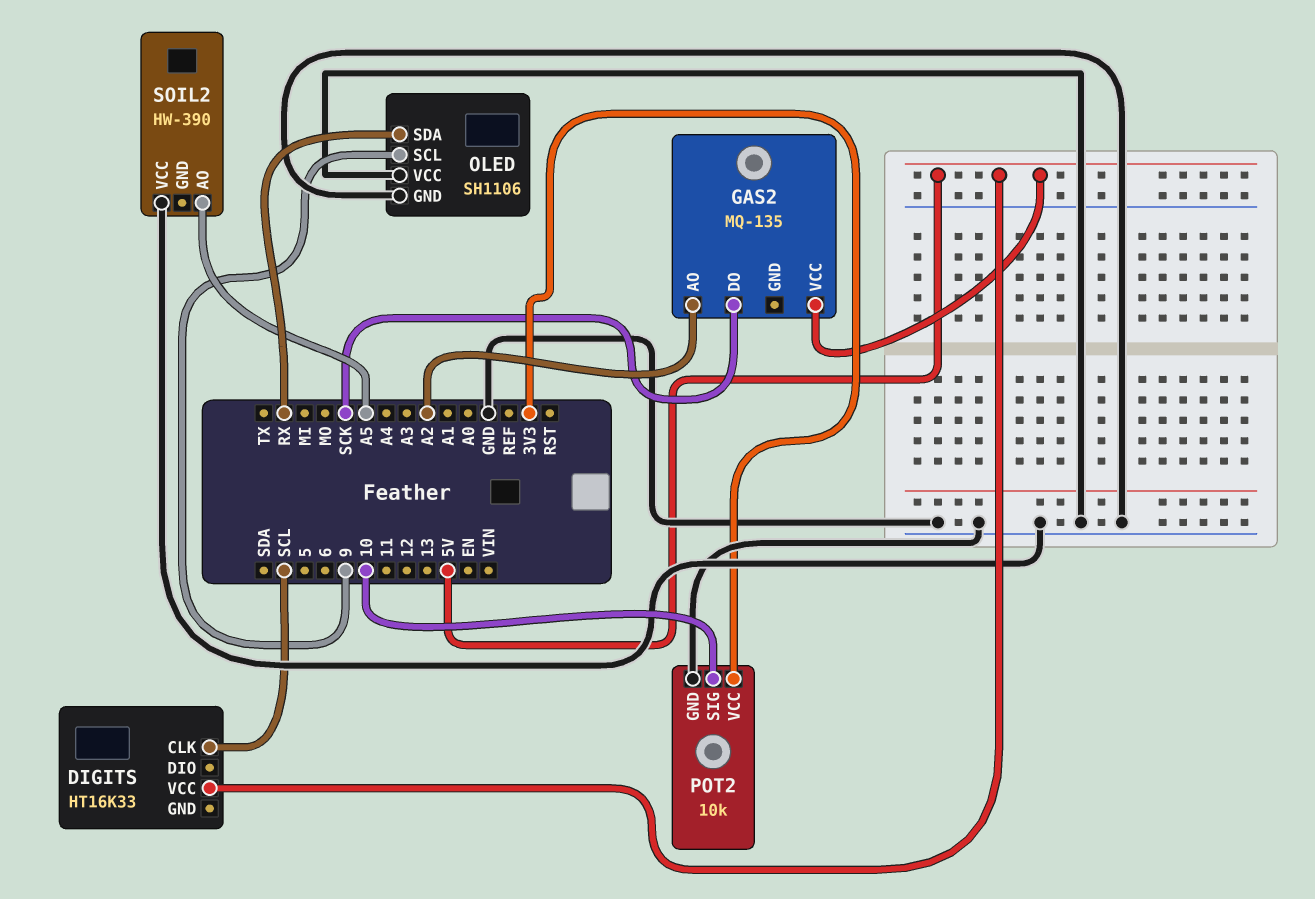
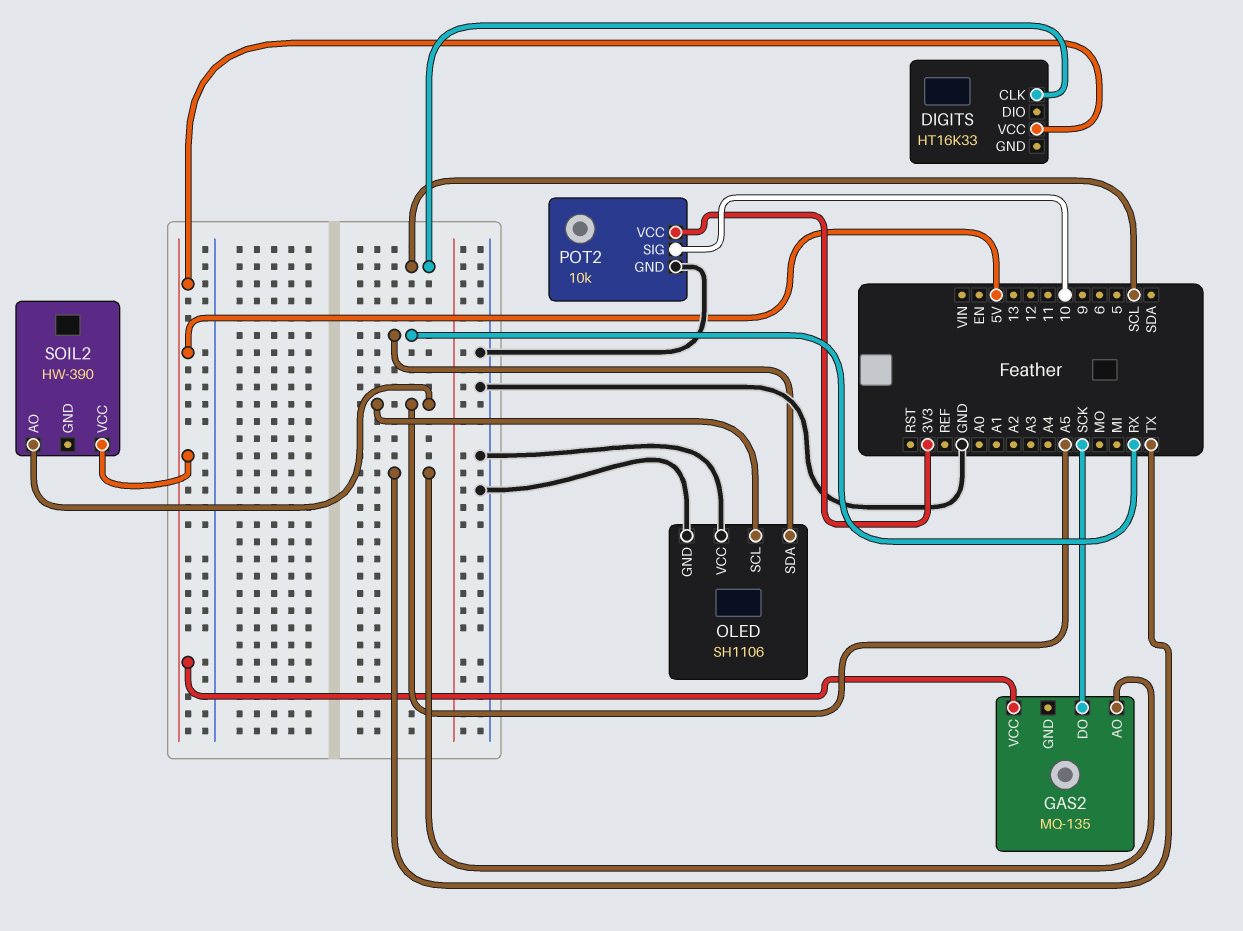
GAS2 pin AO: A2 -> TX
OLED pin SCL: 9 -> A5
SOIL2 pin VCC: GND -> 5V

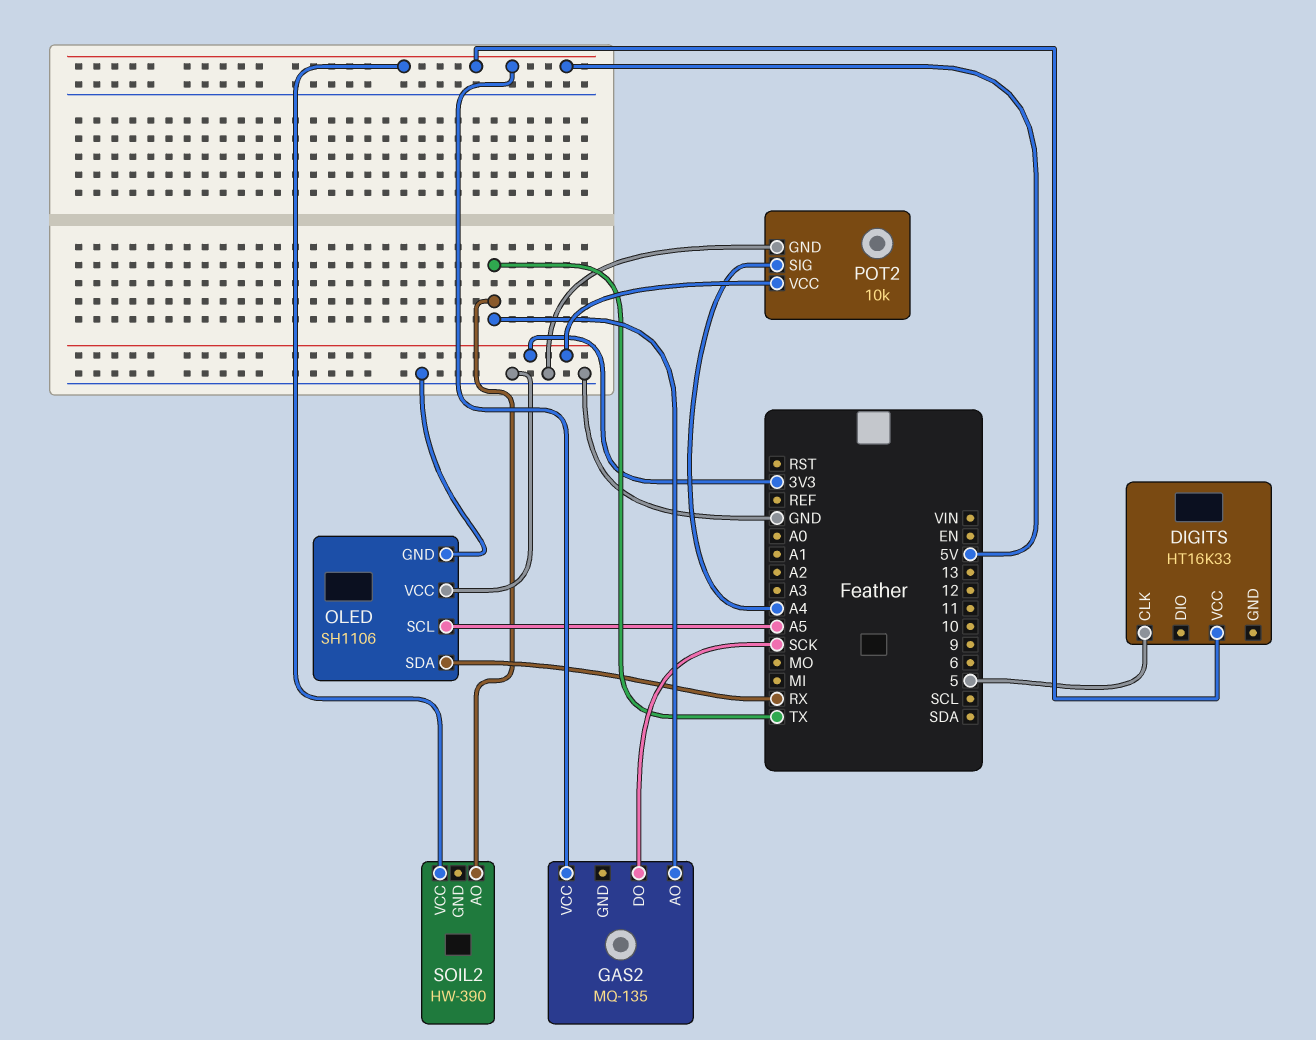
DIGITS pin CLK: SCL -> 5
POT2 pin SIG: 10 -> A4
SOIL2 pin AO: A5 -> TX

